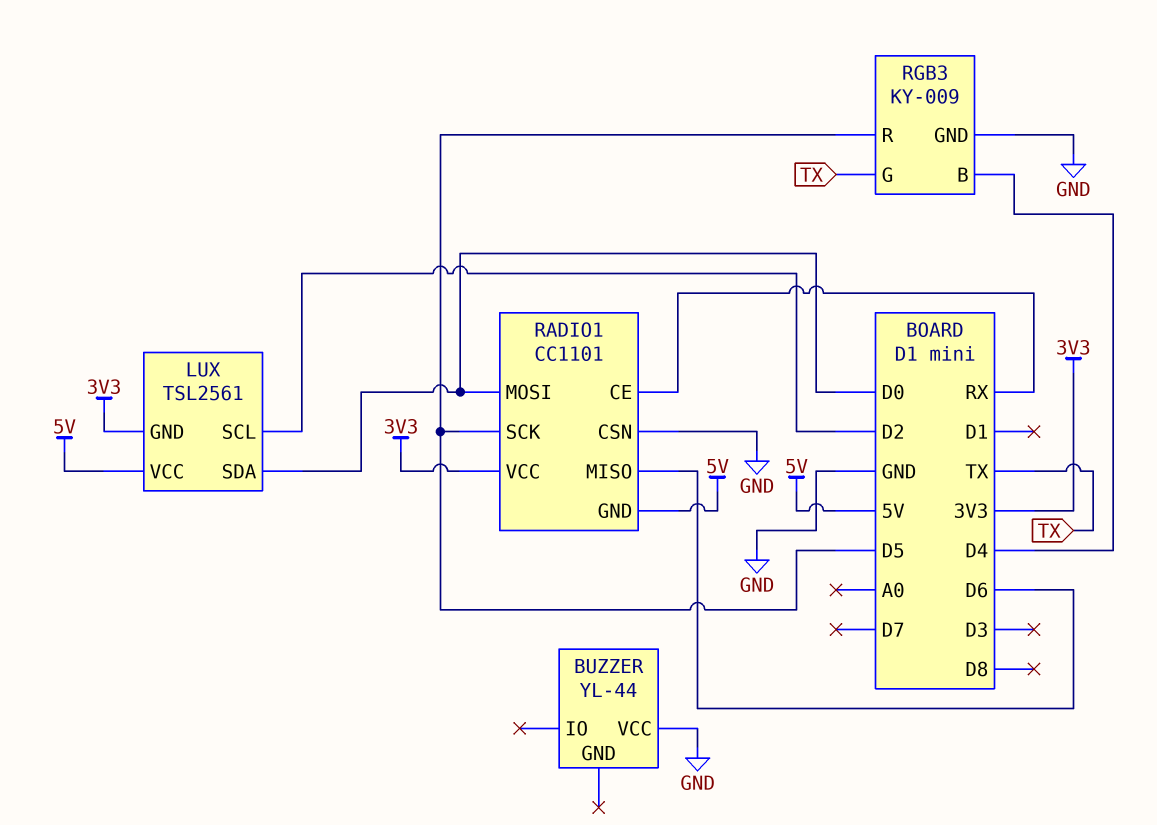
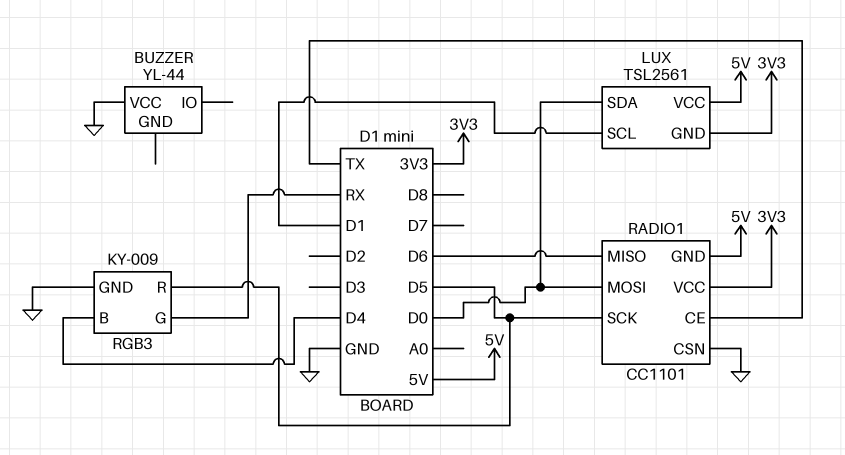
LUX pin SCL: D2 -> D1
RADIO1 pin CE: RX -> TX
RGB3 pin G: TX -> RX

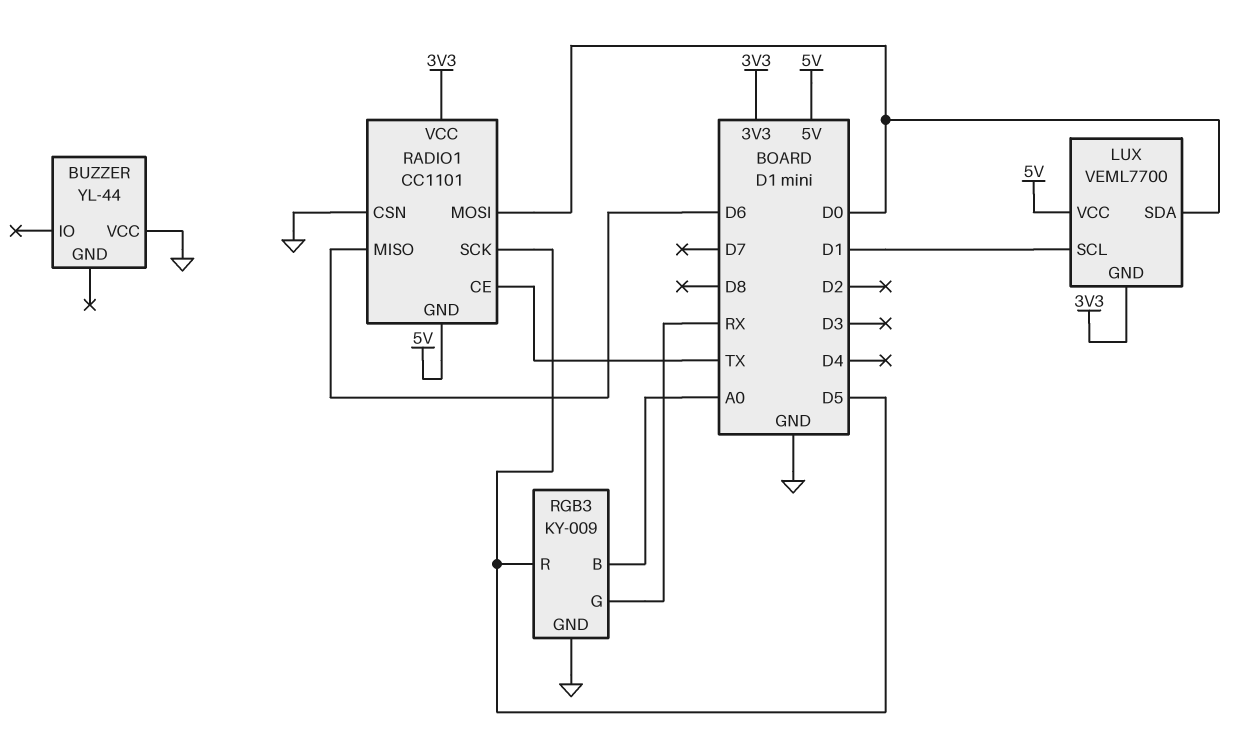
LUX: TSL2561 -> VEML7700
RGB3 pin B: D4 -> A0

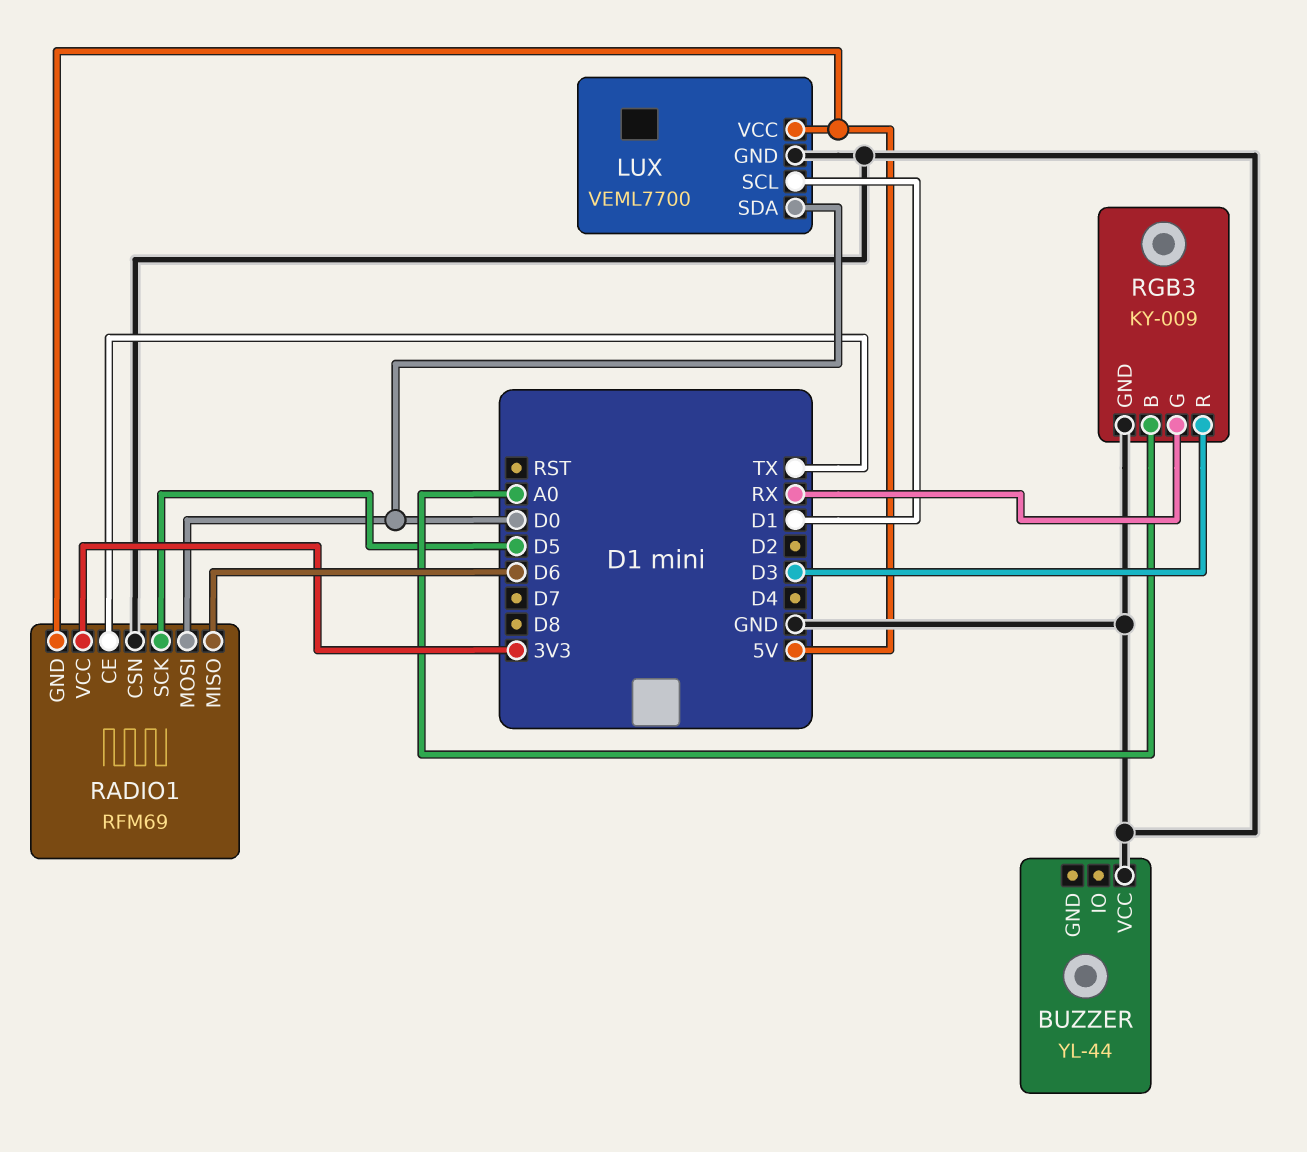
LUX pin GND: 3V3 -> GND
RADIO1: CC1101 -> RFM69
RGB3 pin R: D5 -> D3

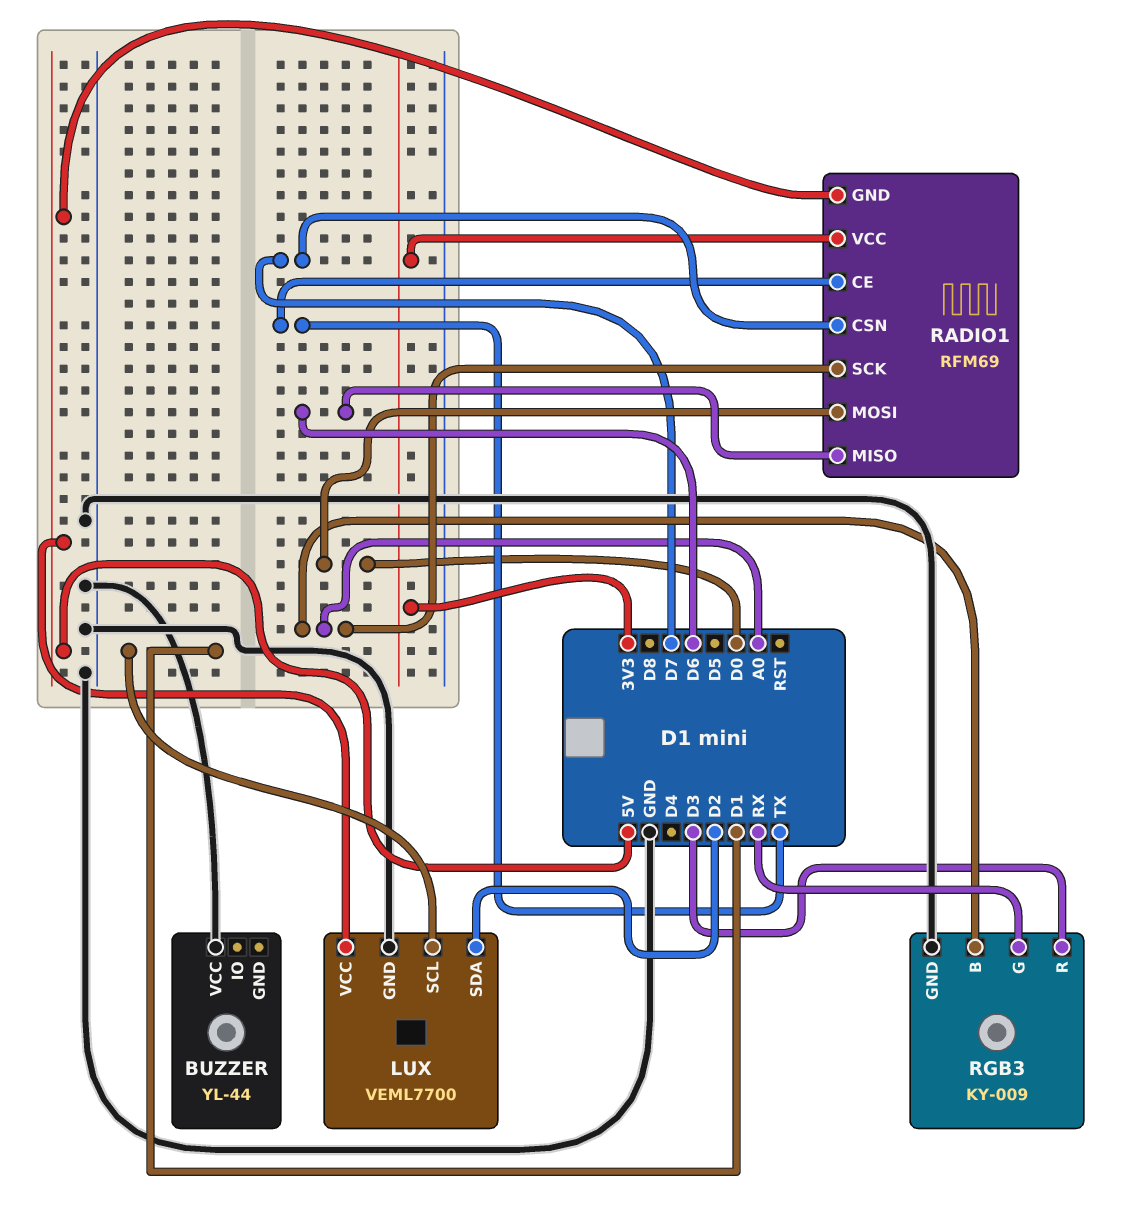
LUX pin SDA: D0 -> D2
RADIO1 pin CSN: GND -> D7
RADIO1 pin SCK: D5 -> A0

